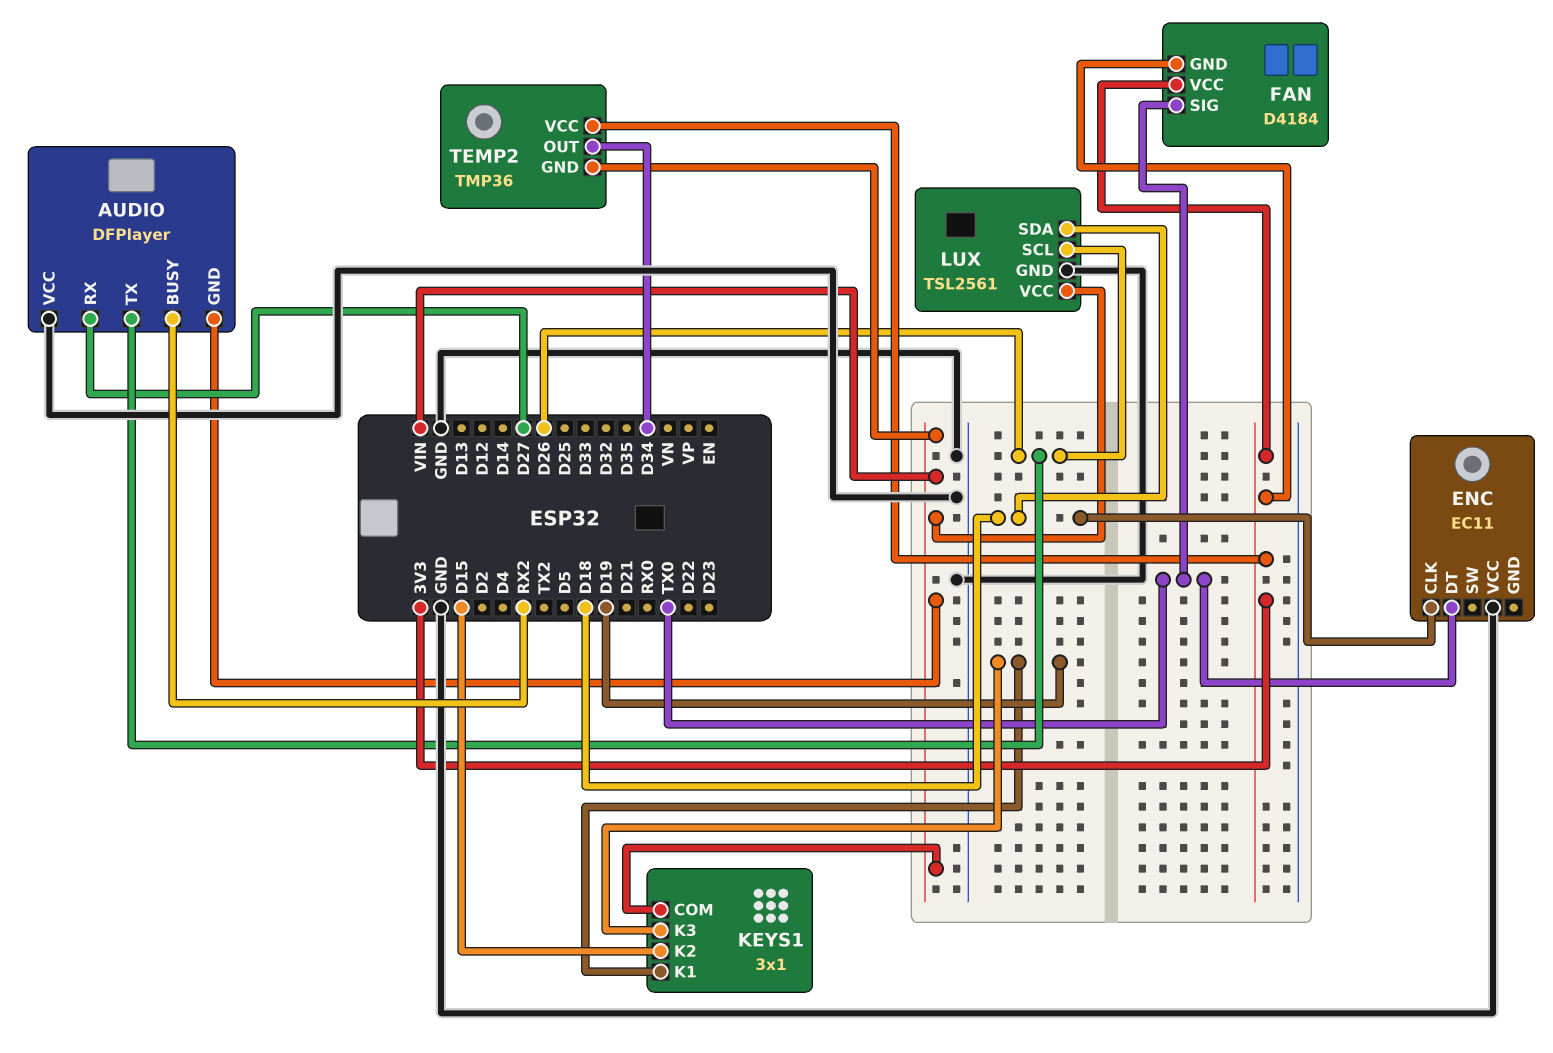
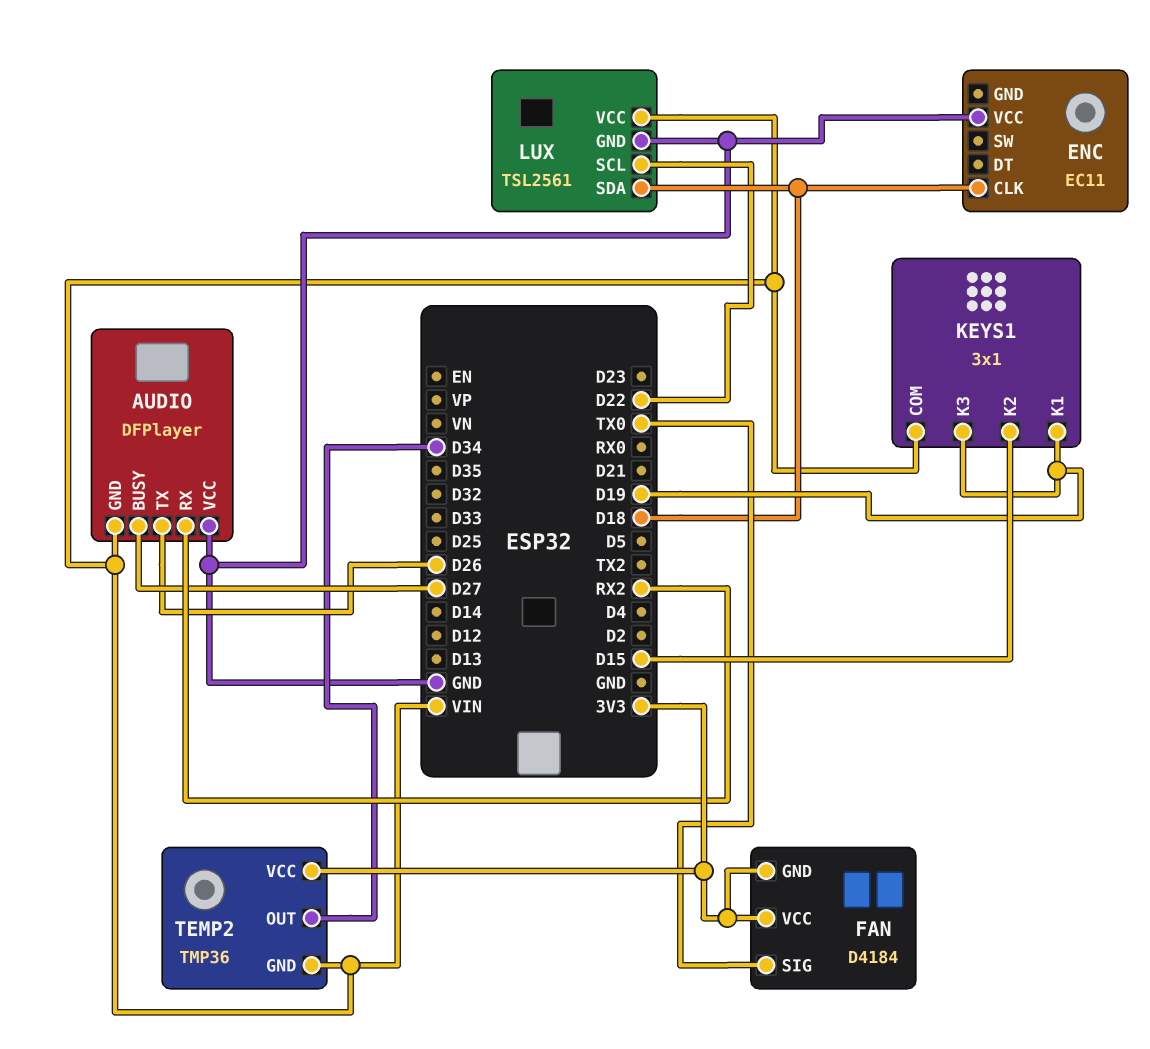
AUDIO pin BUSY: RX2 -> D27
AUDIO pin RX: D27 -> RX2
ENC pin DT: TX0 -> none
LUX pin SCL: D26 -> D22

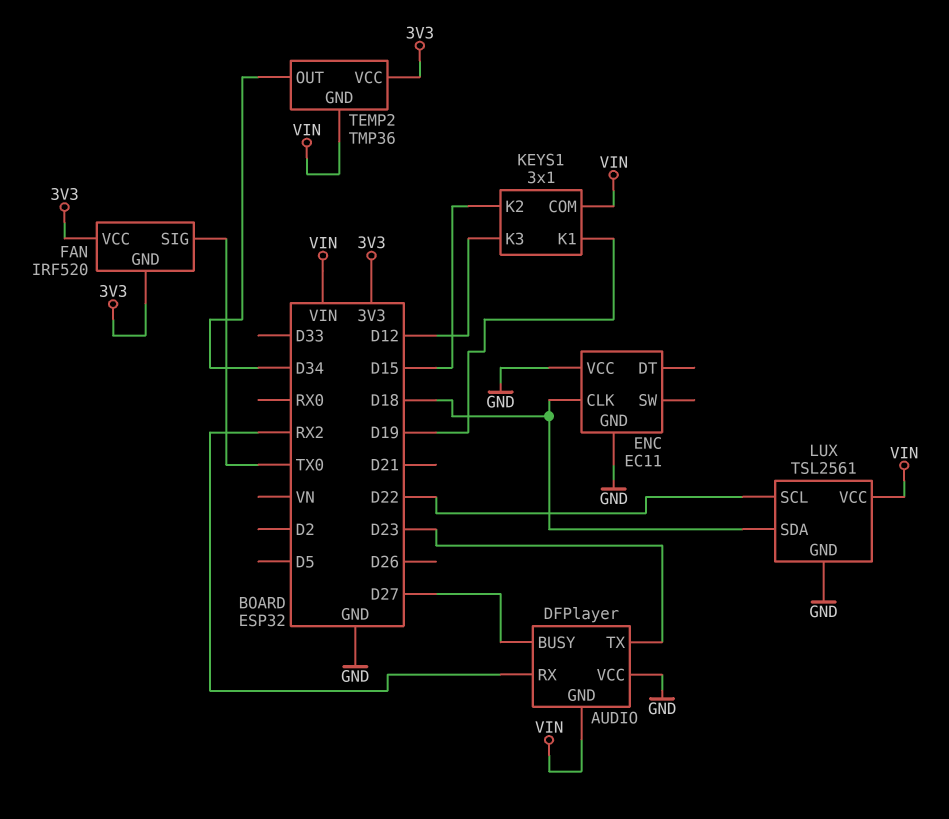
AUDIO pin TX: D26 -> D23
ENC pin GND: none -> GND
FAN: D4184 -> IRF520
KEYS1 pin K3: D19 -> D12

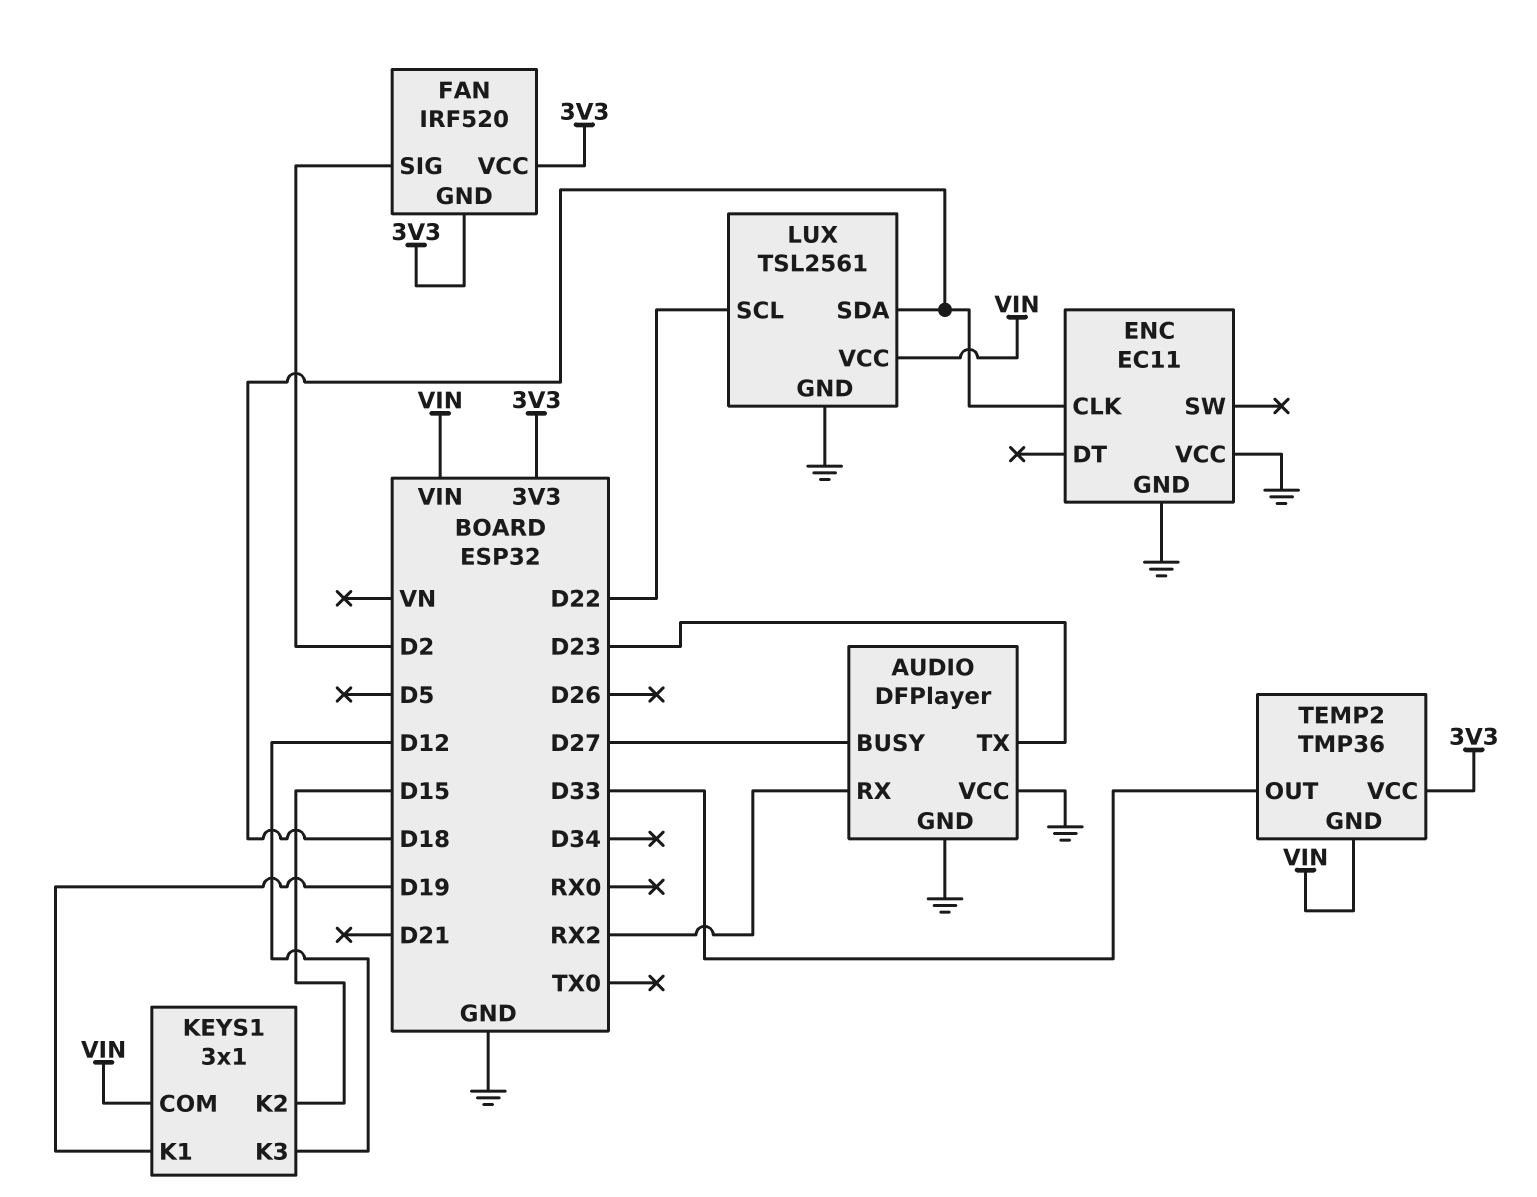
AUDIO pin GND: VIN -> GND
FAN pin SIG: TX0 -> D2
TEMP2 pin OUT: D34 -> D33

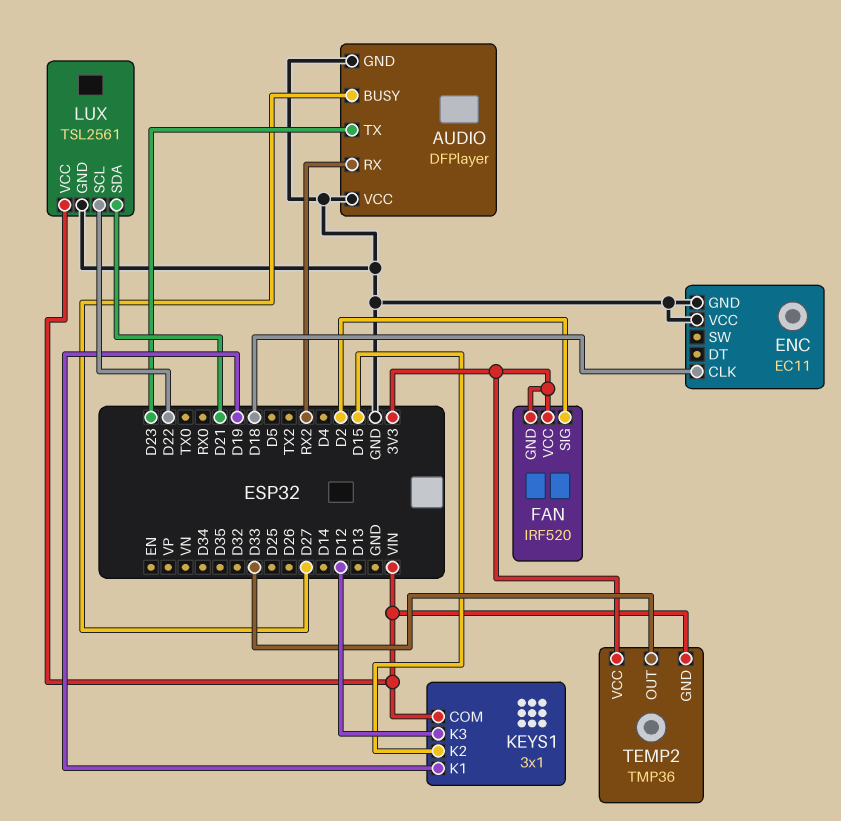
LUX pin SDA: D18 -> D21

